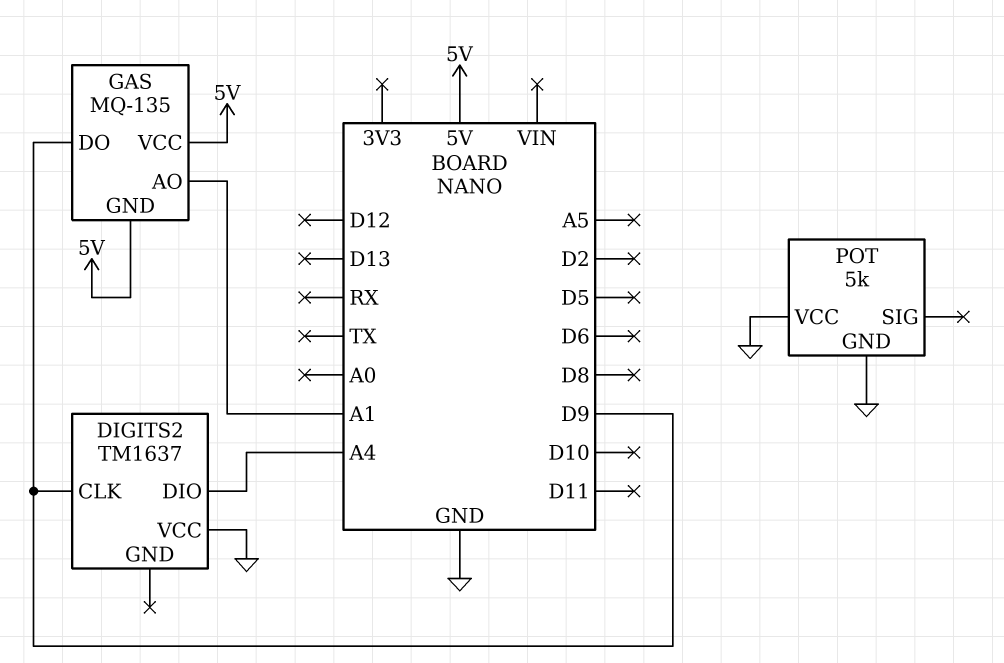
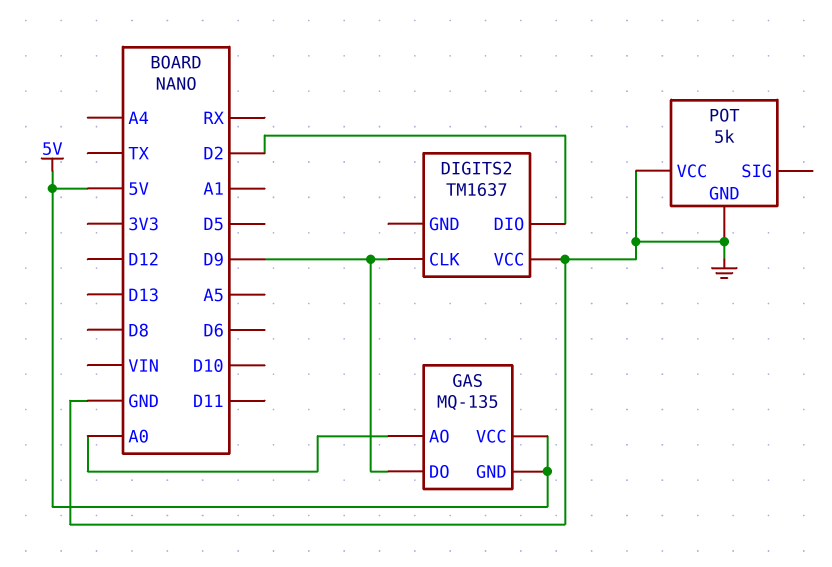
DIGITS2 pin DIO: A4 -> D2
GAS pin AO: A1 -> A0

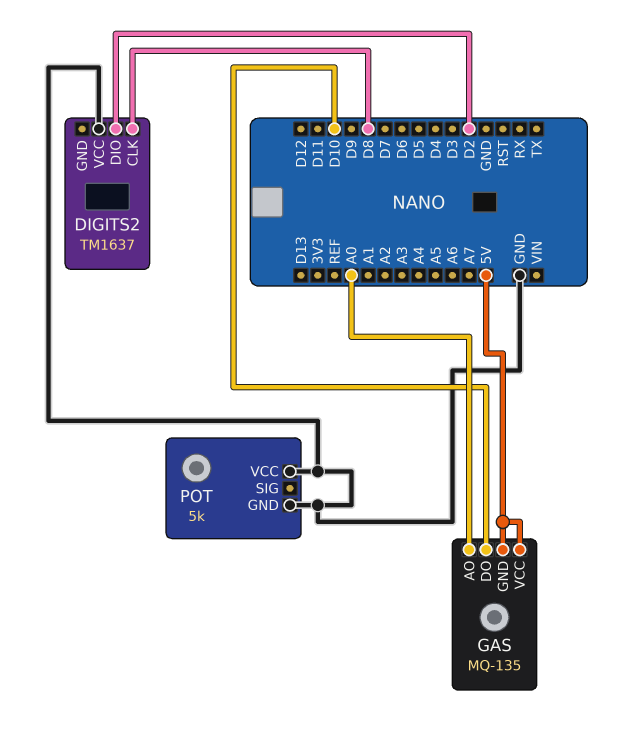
DIGITS2 pin CLK: D9 -> D8
GAS pin DO: D9 -> D10

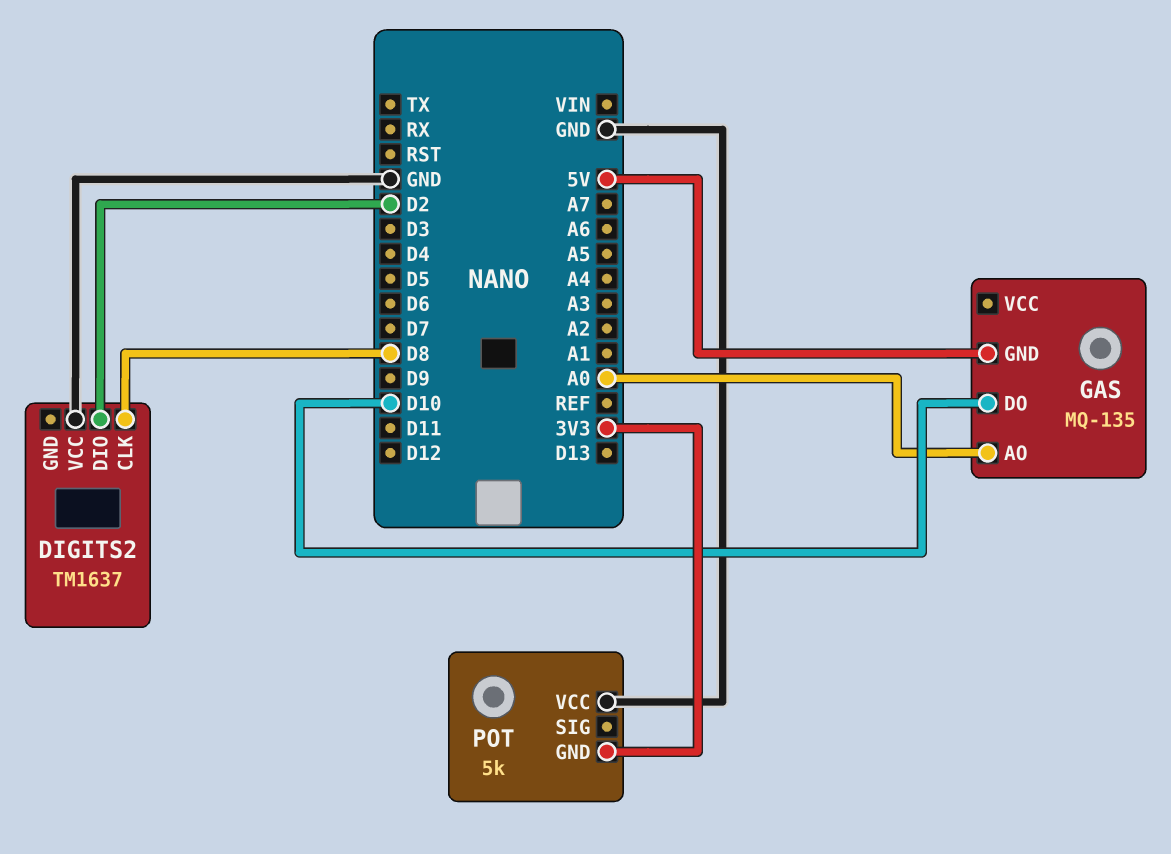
GAS pin VCC: 5V -> none
POT pin GND: GND -> 3V3

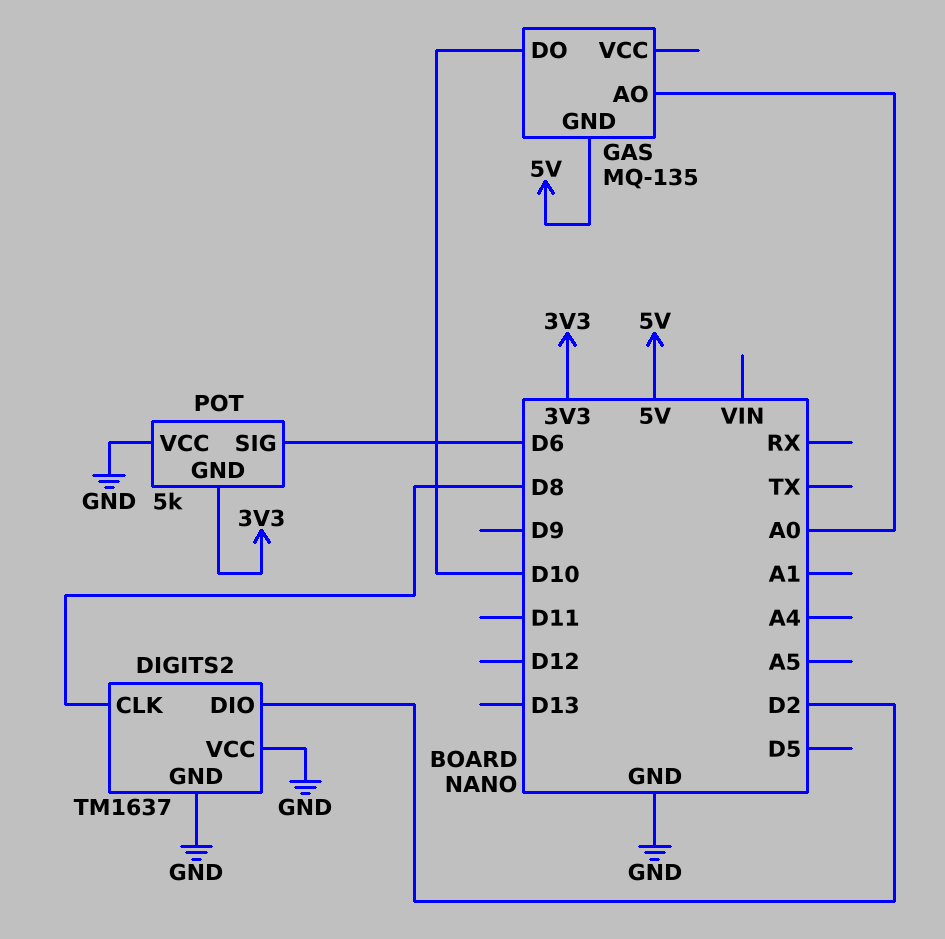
DIGITS2 pin GND: none -> GND
POT pin SIG: none -> D6

